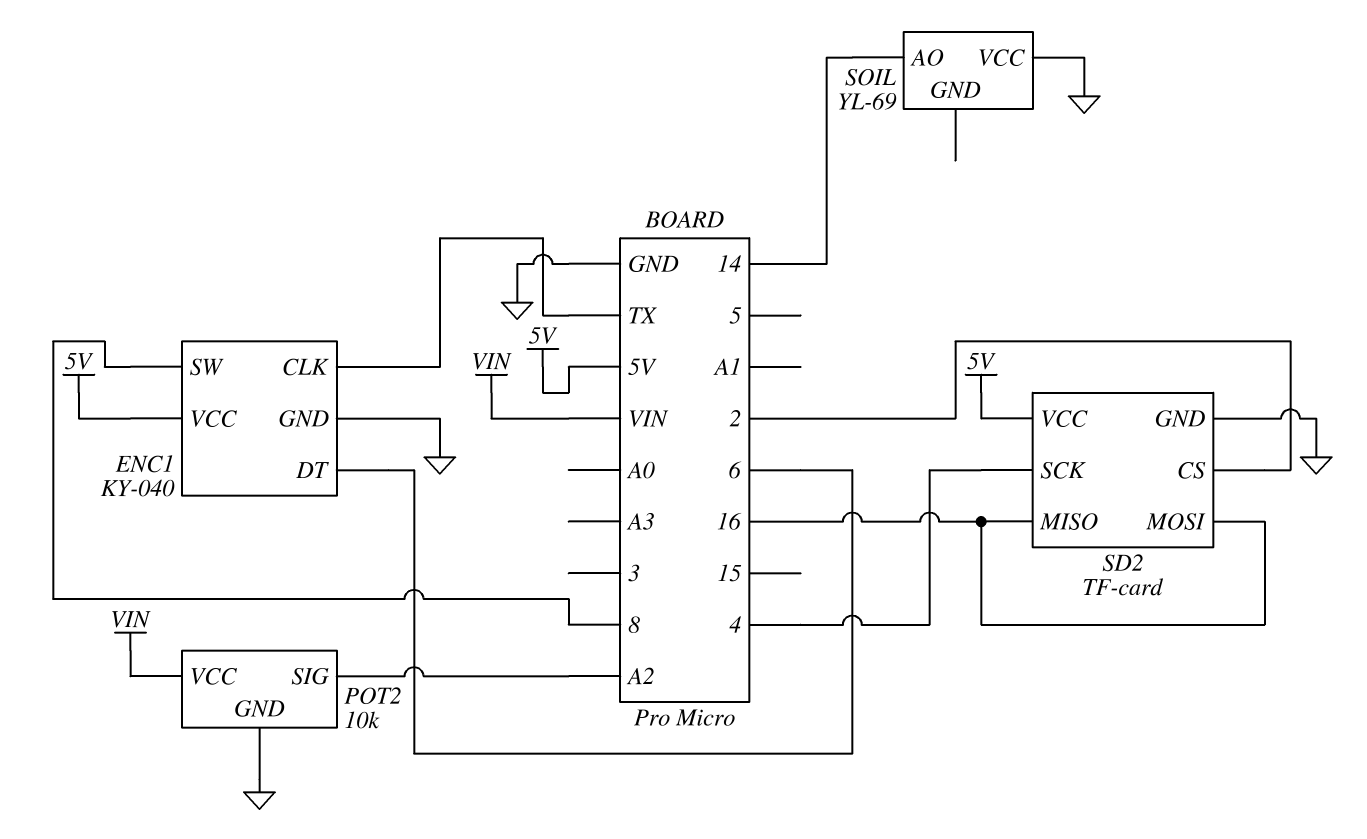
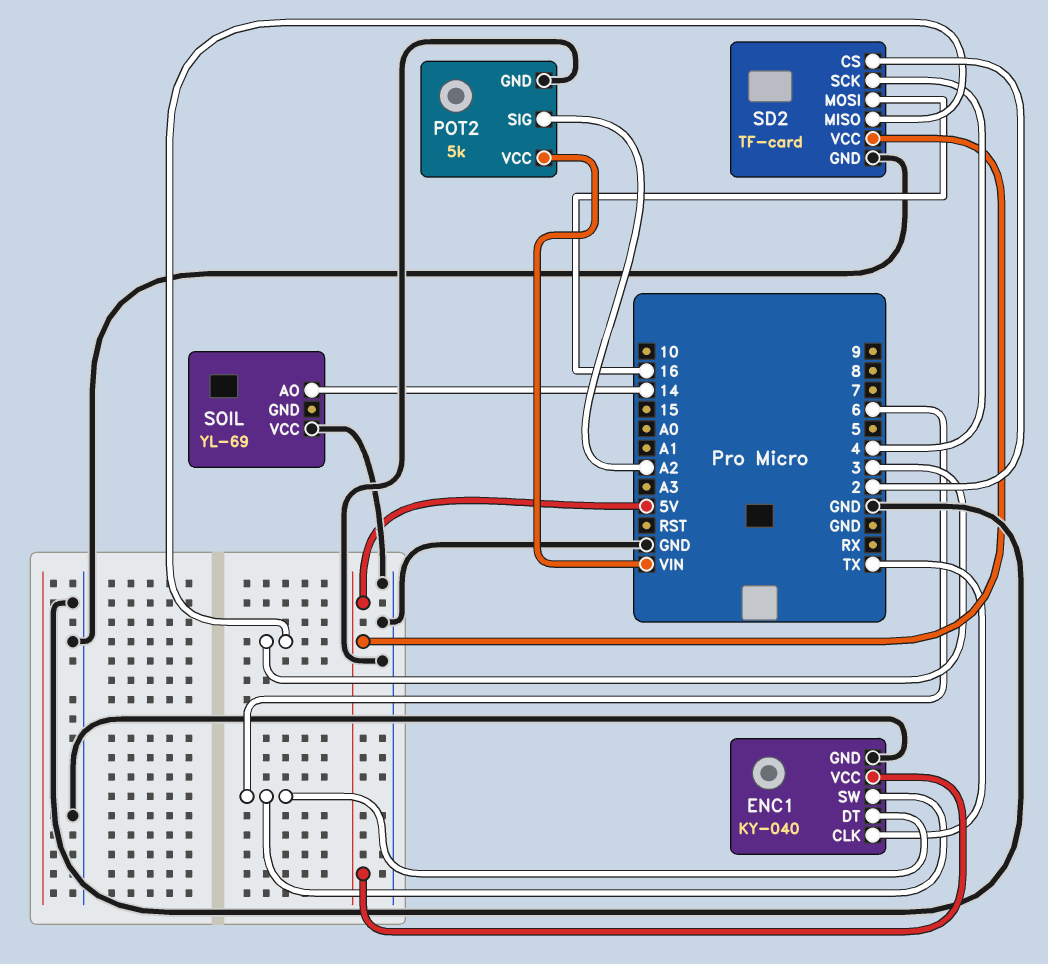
ENC1 pin SW: 8 -> 6
POT2: 10k -> 5k
SD2 pin MISO: 16 -> 3

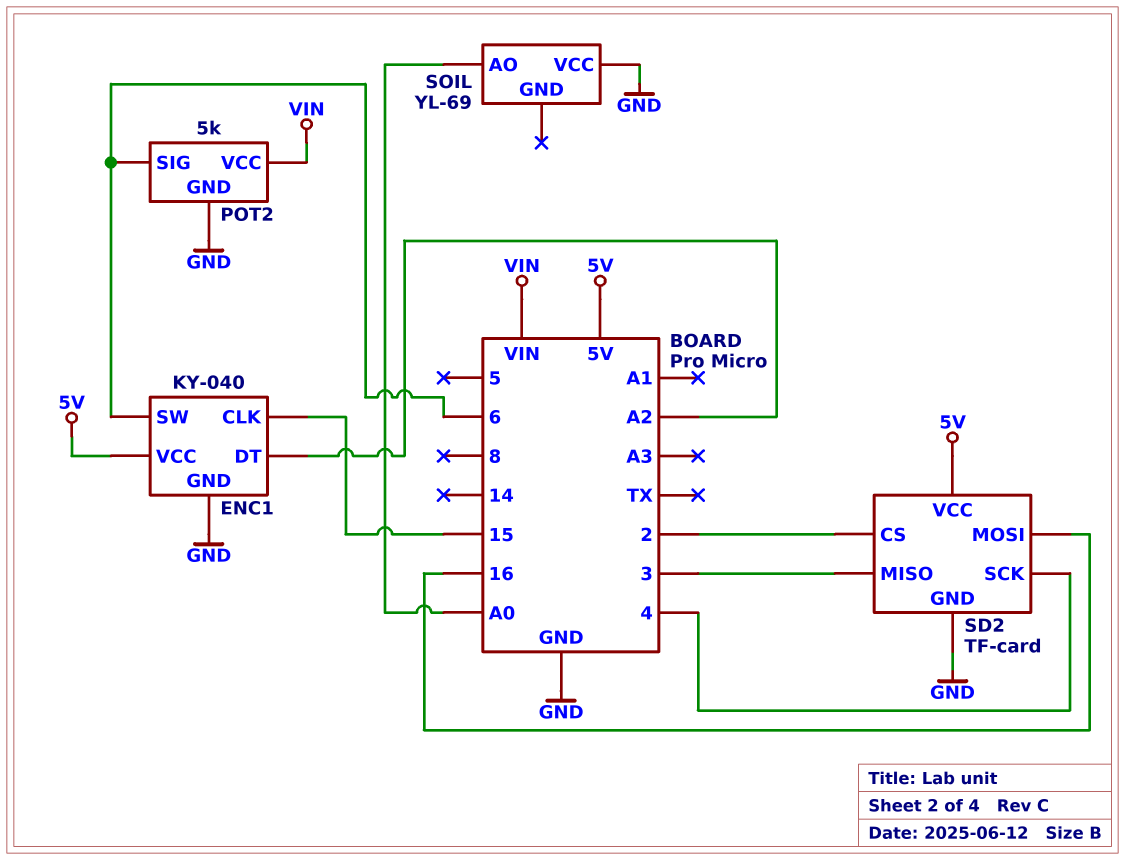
ENC1 pin CLK: TX -> 15
ENC1 pin DT: 6 -> A2
POT2 pin SIG: A2 -> 6
SOIL pin AO: 14 -> A0

